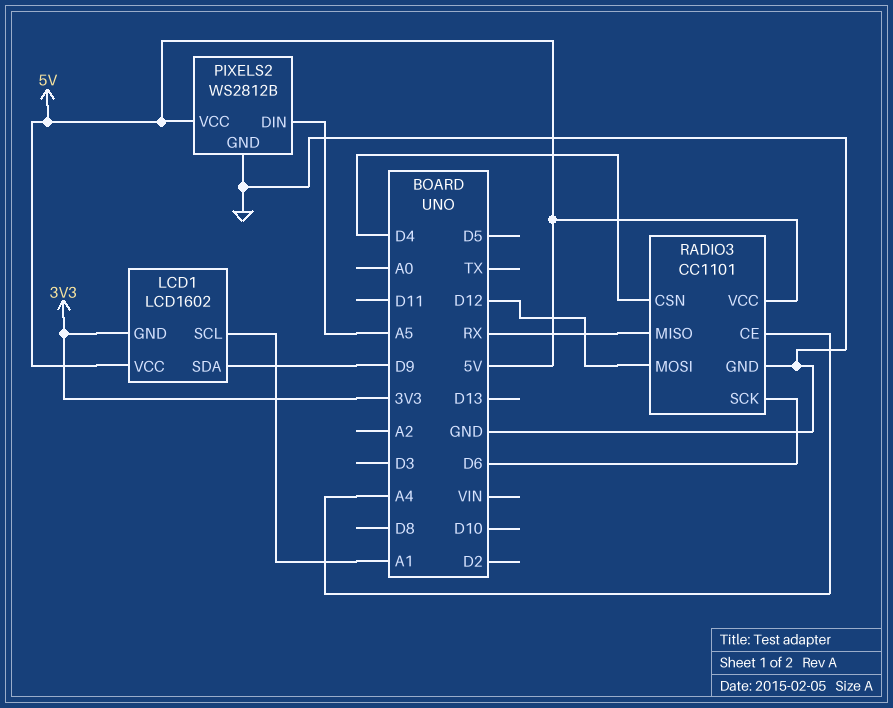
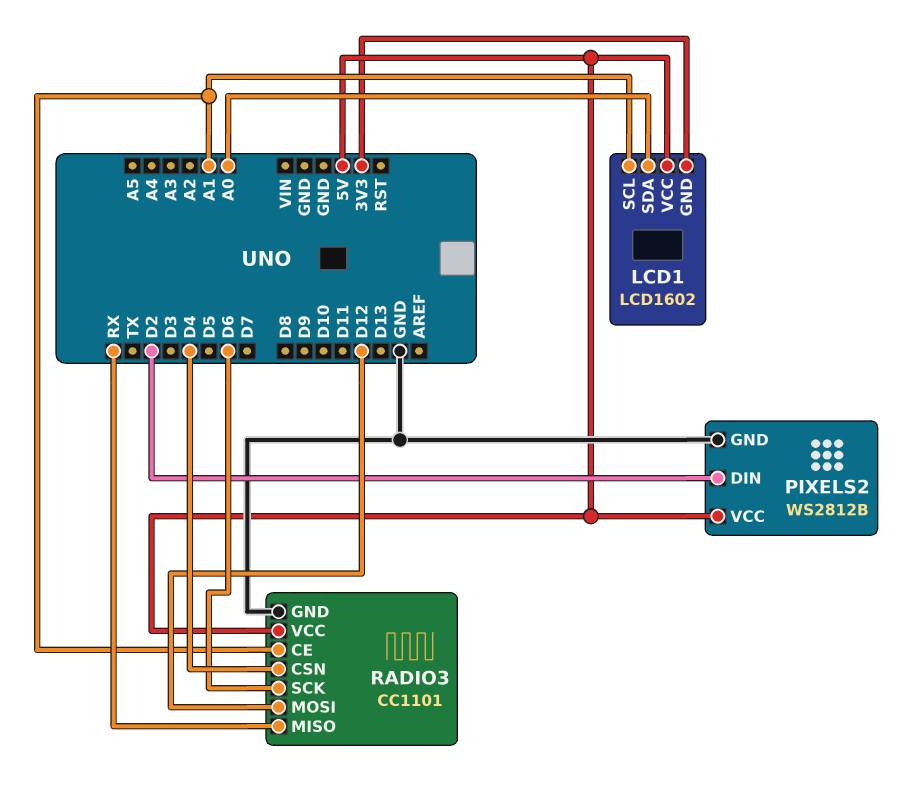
LCD1 pin SDA: D9 -> A0
PIXELS2 pin DIN: A5 -> D2
RADIO3 pin CE: A4 -> A1

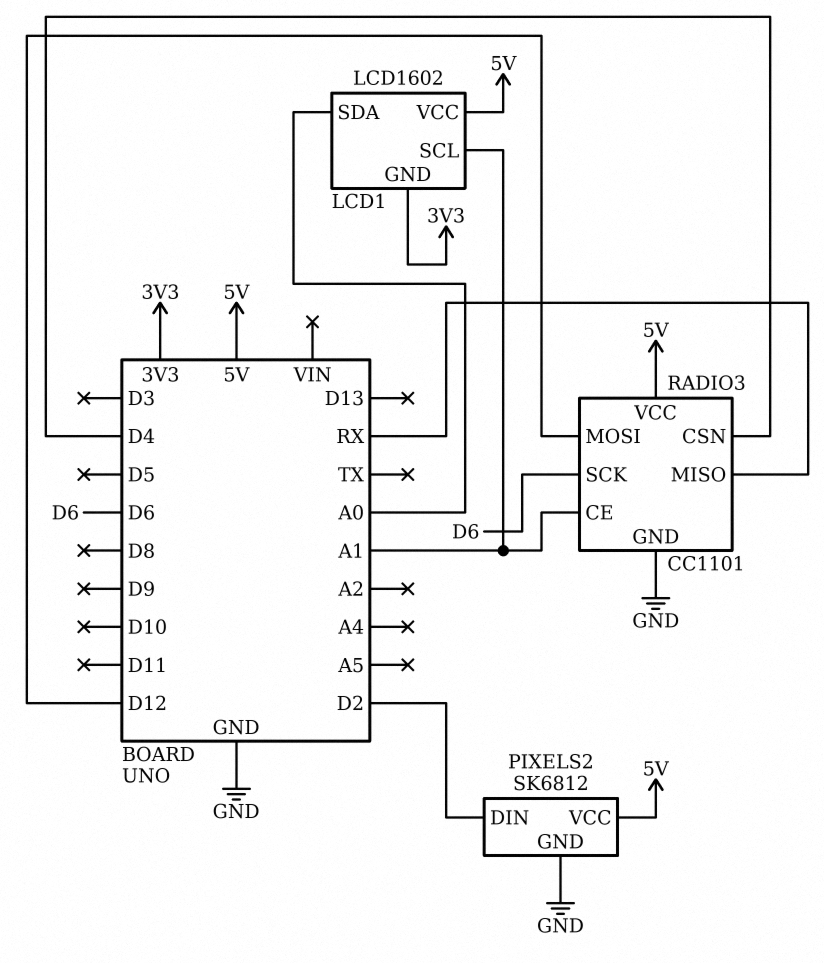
PIXELS2: WS2812B -> SK6812

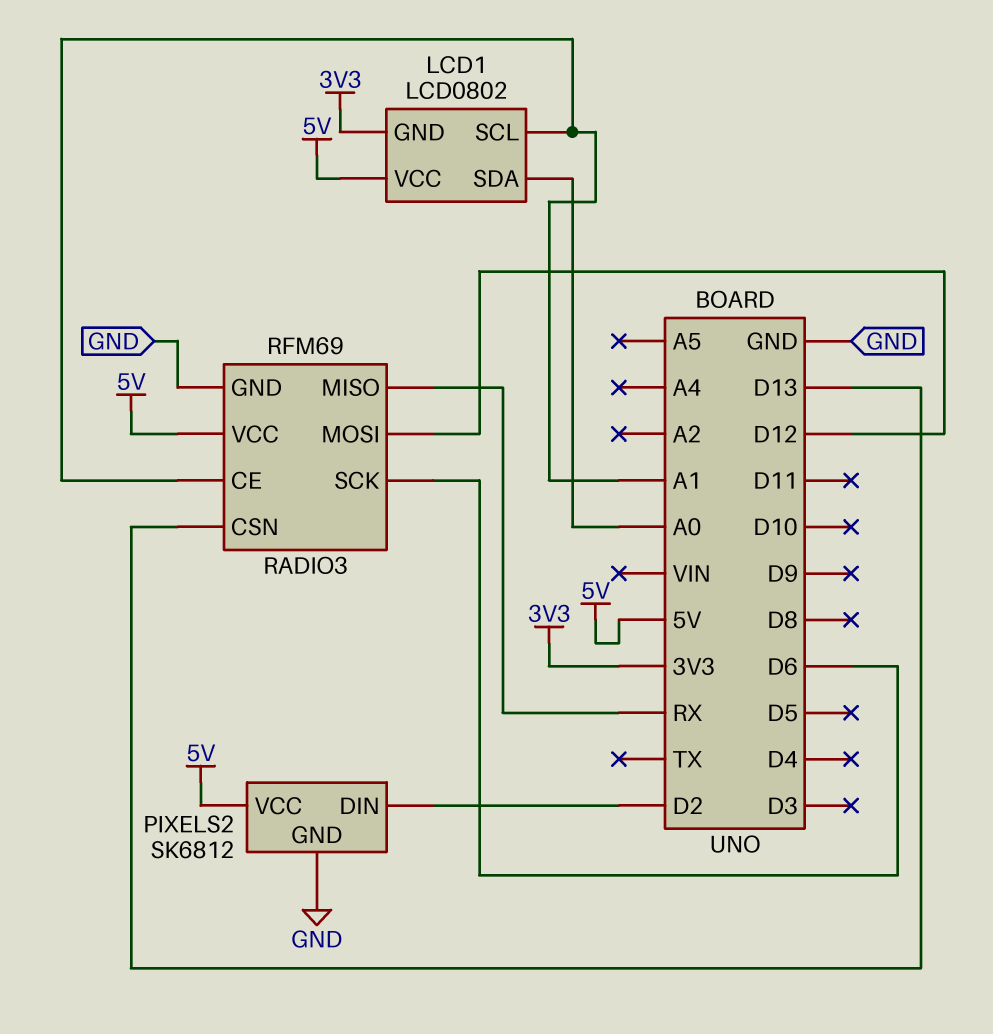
LCD1: LCD1602 -> LCD0802
RADIO3: CC1101 -> RFM69
RADIO3 pin CSN: D4 -> D13

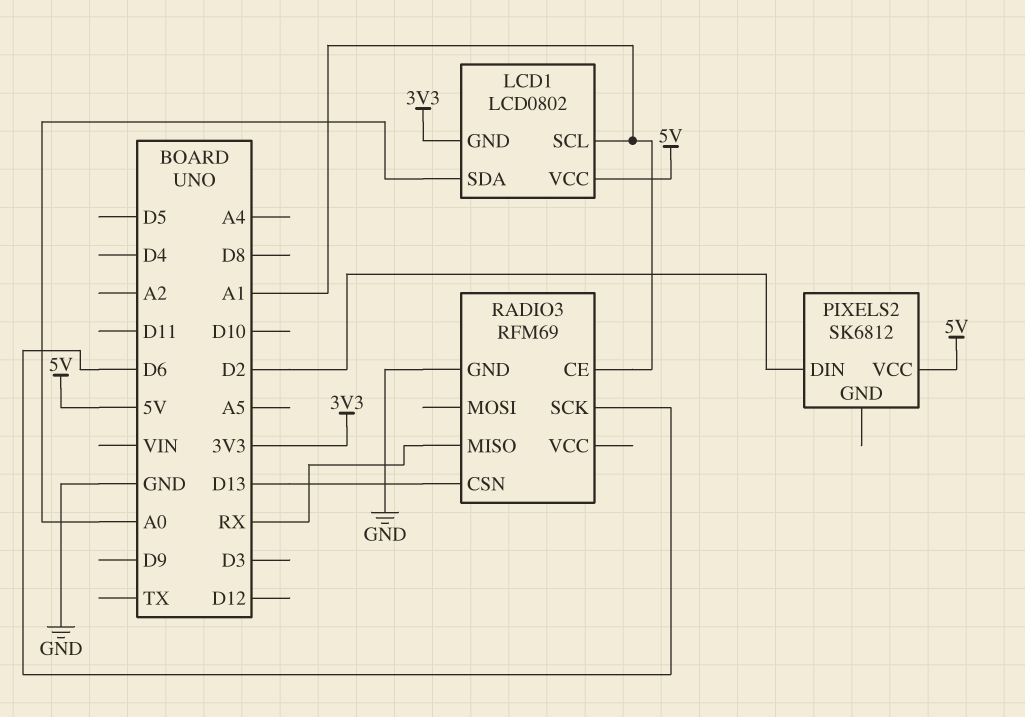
PIXELS2 pin GND: GND -> none
RADIO3 pin MOSI: D12 -> none
RADIO3 pin VCC: 5V -> none

